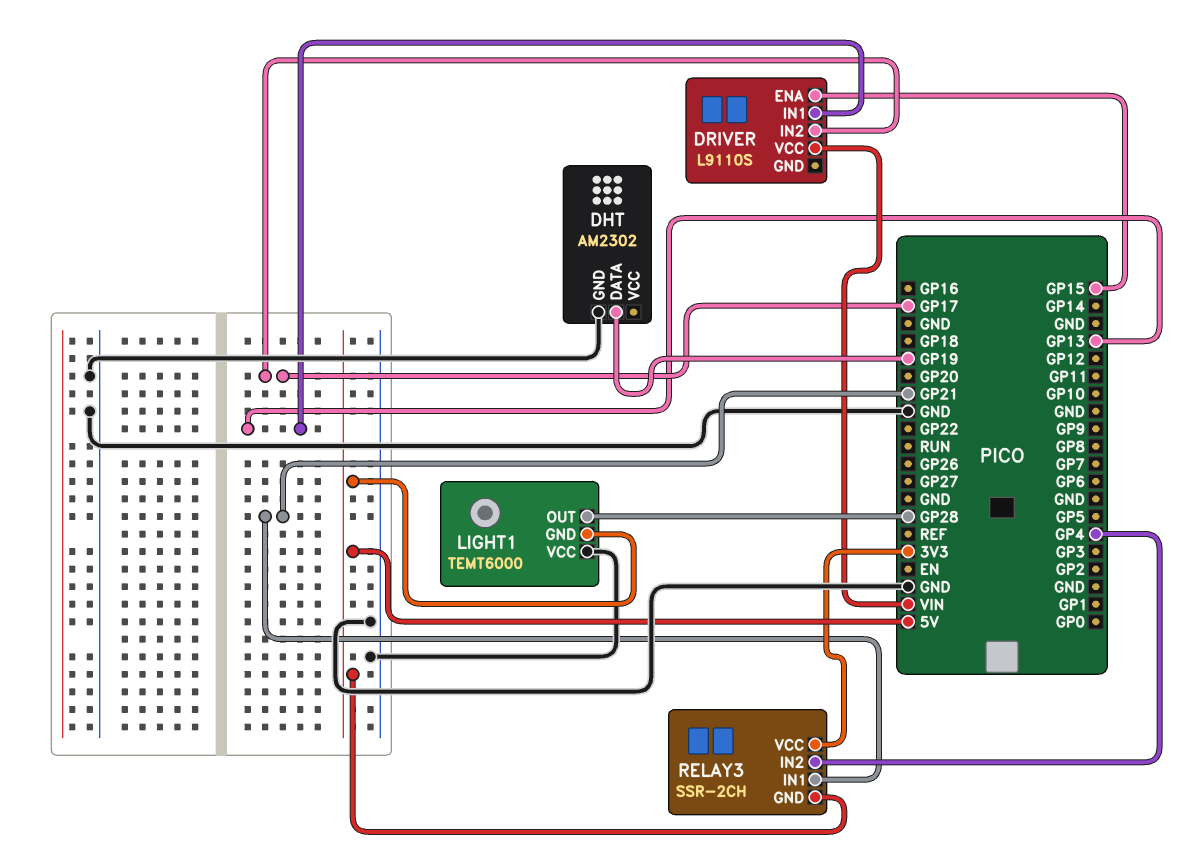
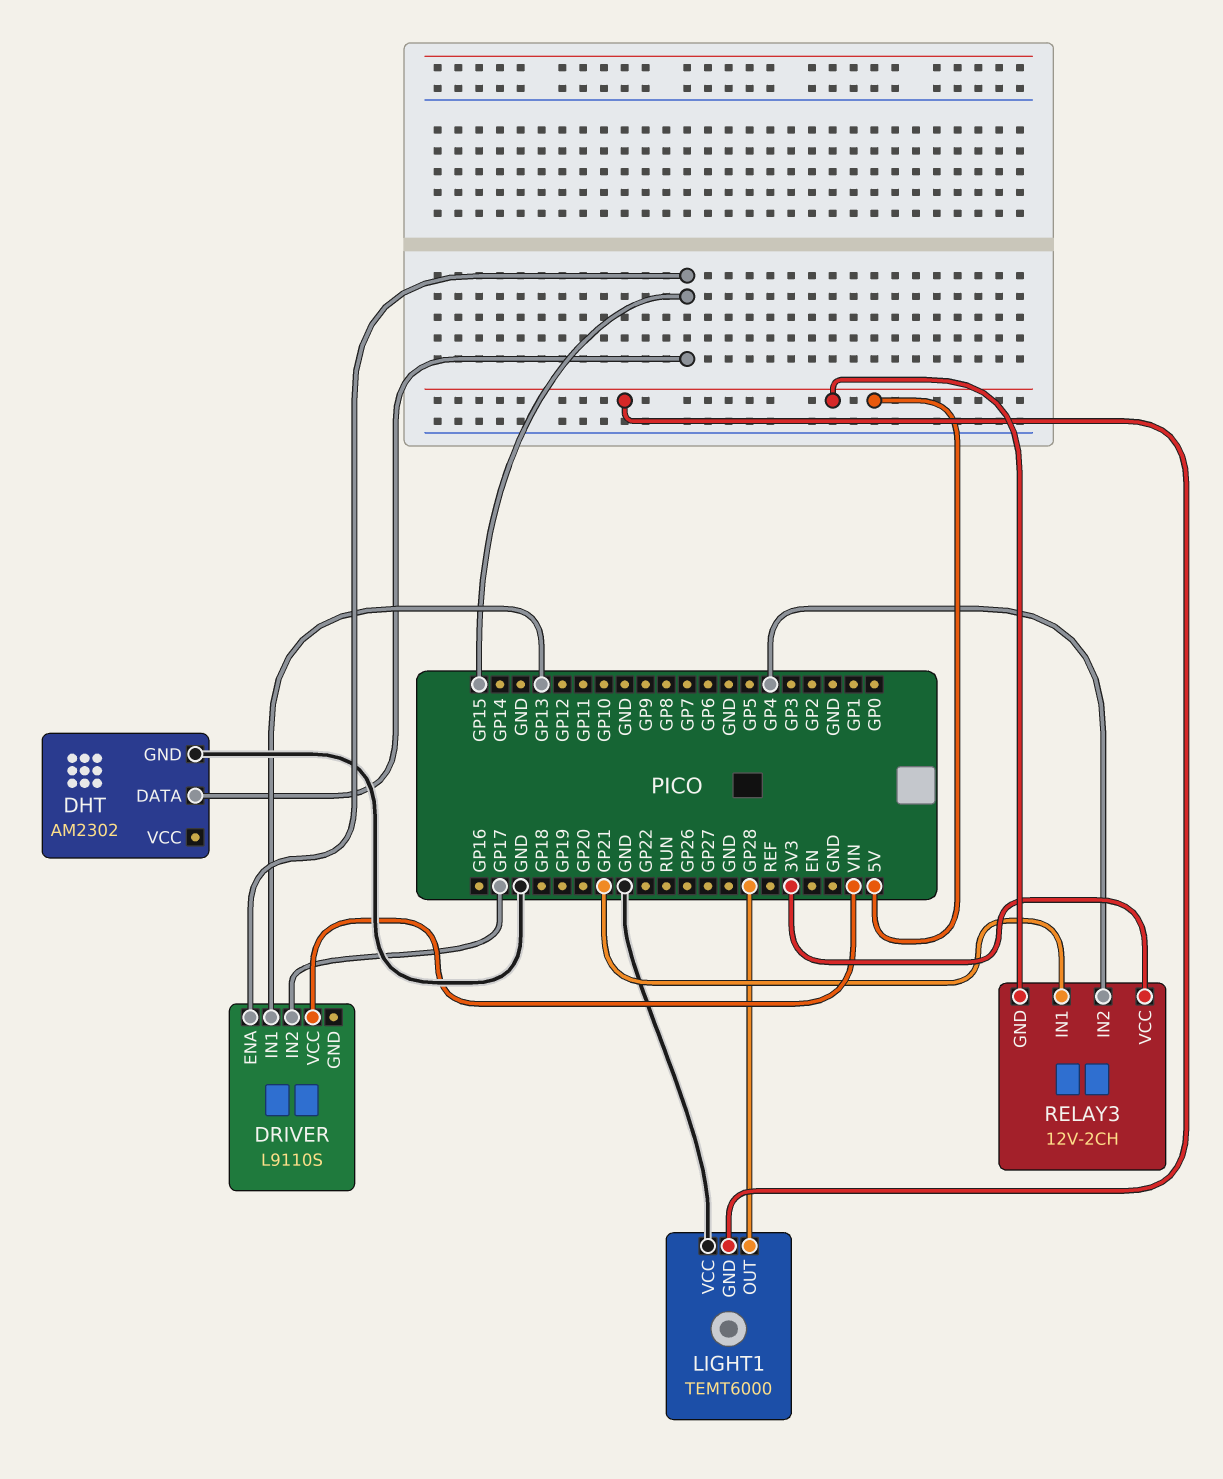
DHT pin DATA: GP19 -> GP15
RELAY3: SSR-2CH -> 12V-2CH

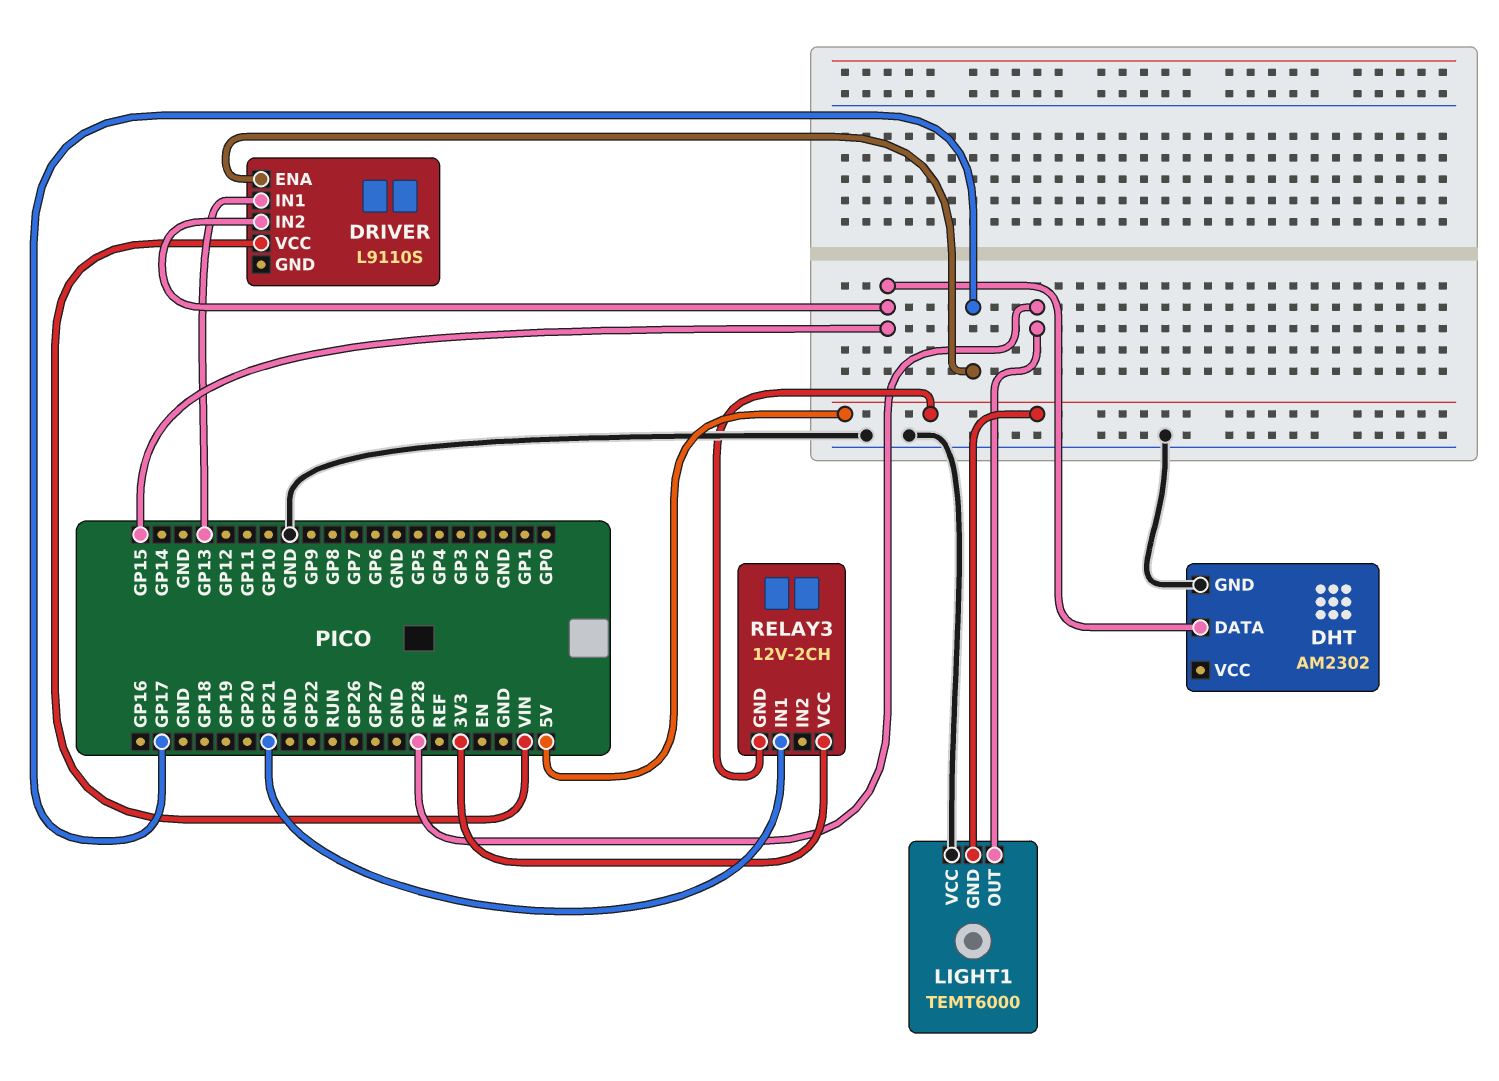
DRIVER pin ENA: GP15 -> GP17
DRIVER pin IN2: GP17 -> GP15
RELAY3 pin IN2: GP4 -> none

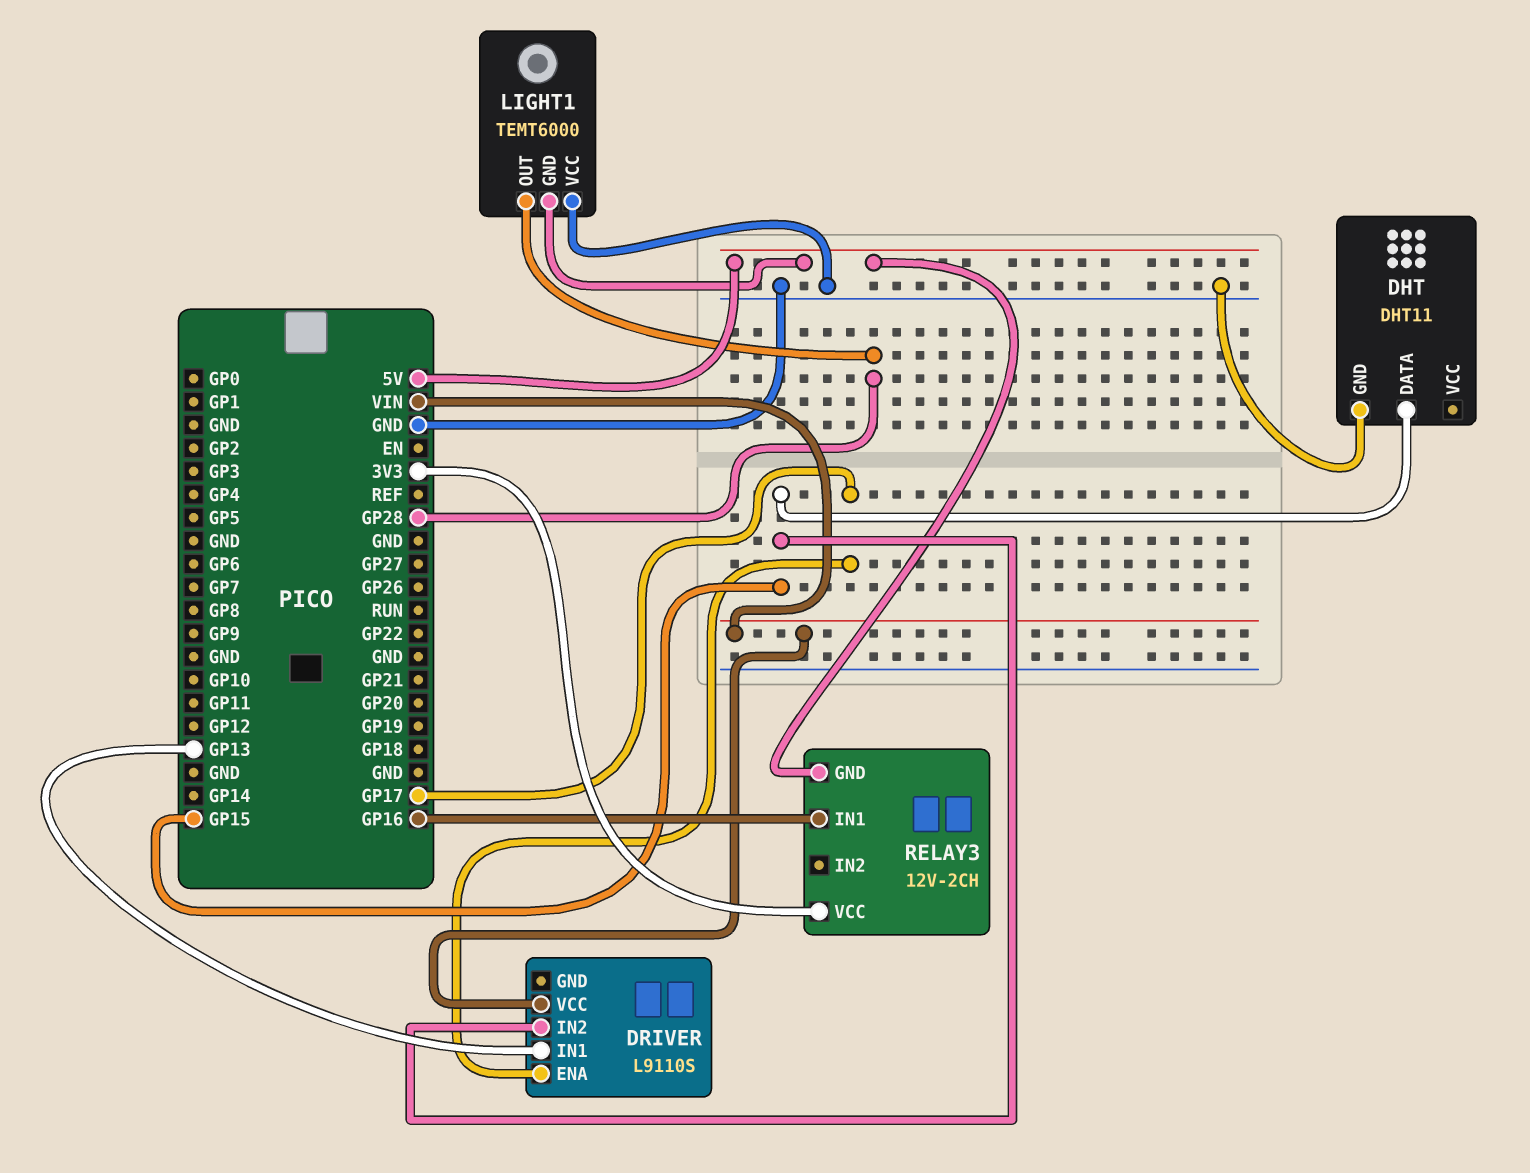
DHT: AM2302 -> DHT11
RELAY3 pin IN1: GP21 -> GP16

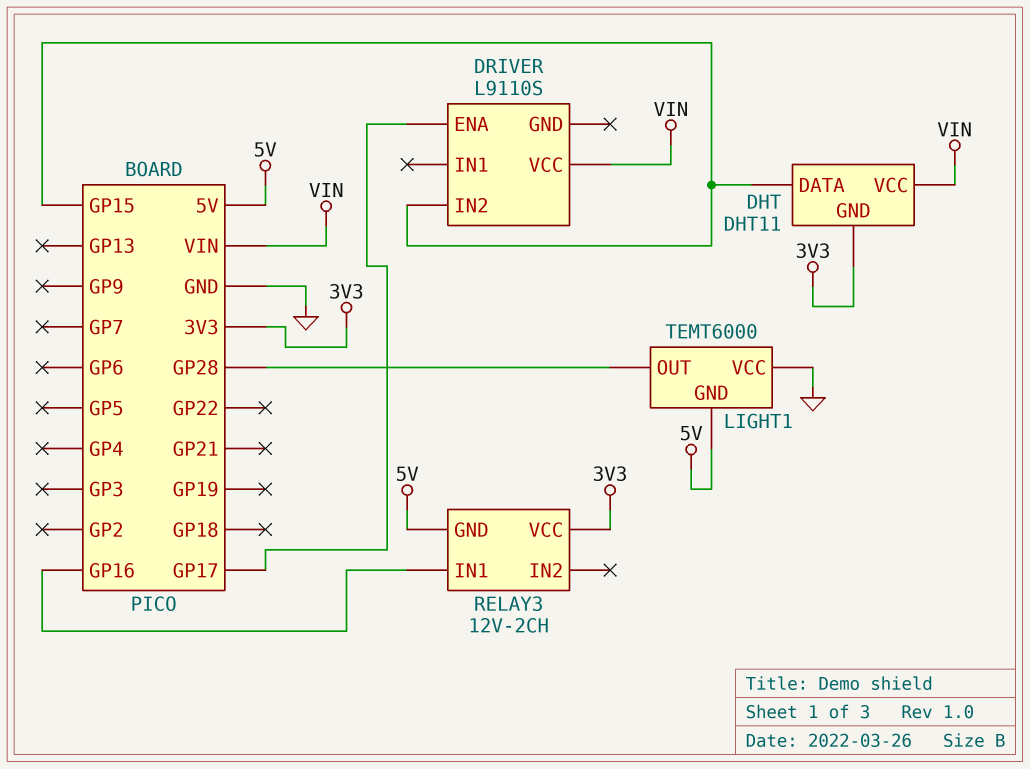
DHT pin GND: GND -> 3V3
DHT pin VCC: none -> VIN
DRIVER pin IN1: GP13 -> none

